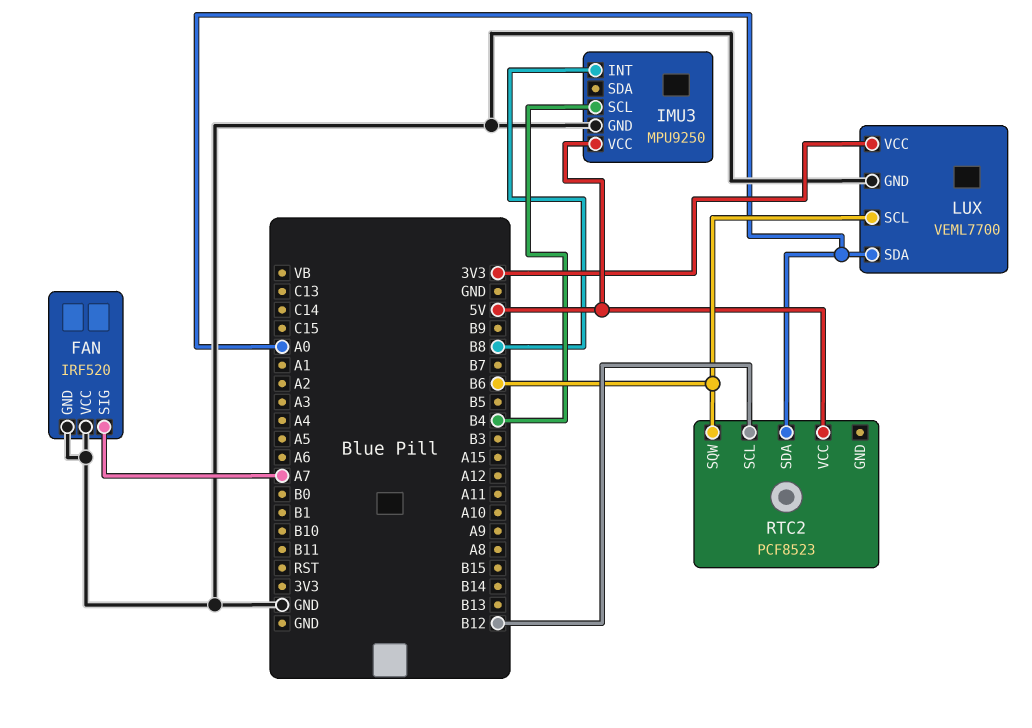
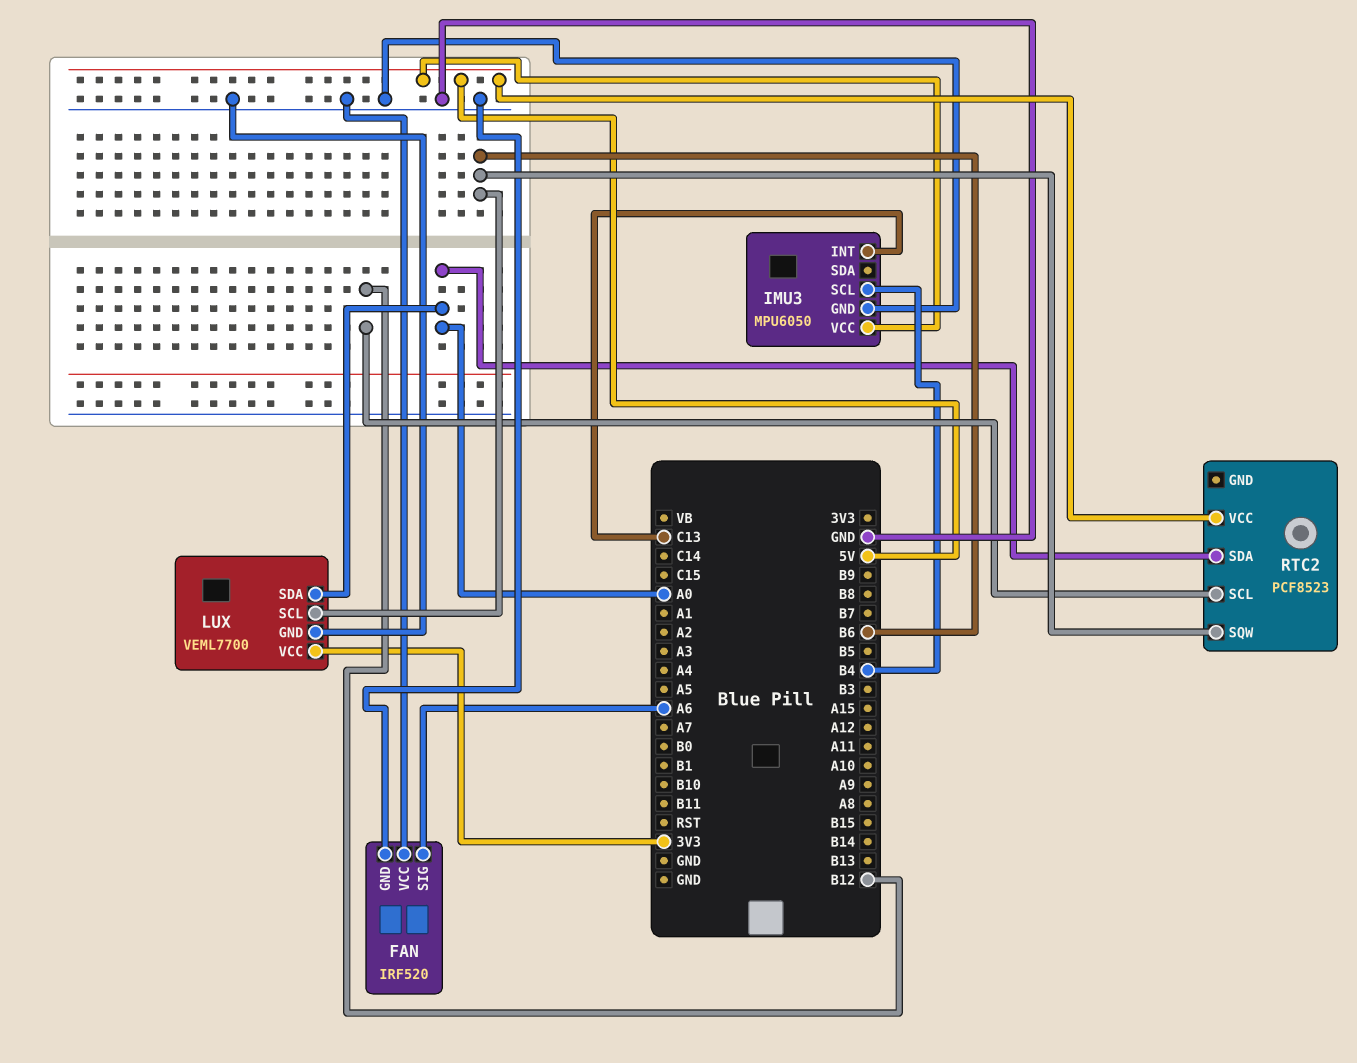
FAN pin SIG: A7 -> A6
IMU3: MPU9250 -> MPU6050
IMU3 pin INT: B8 -> C13

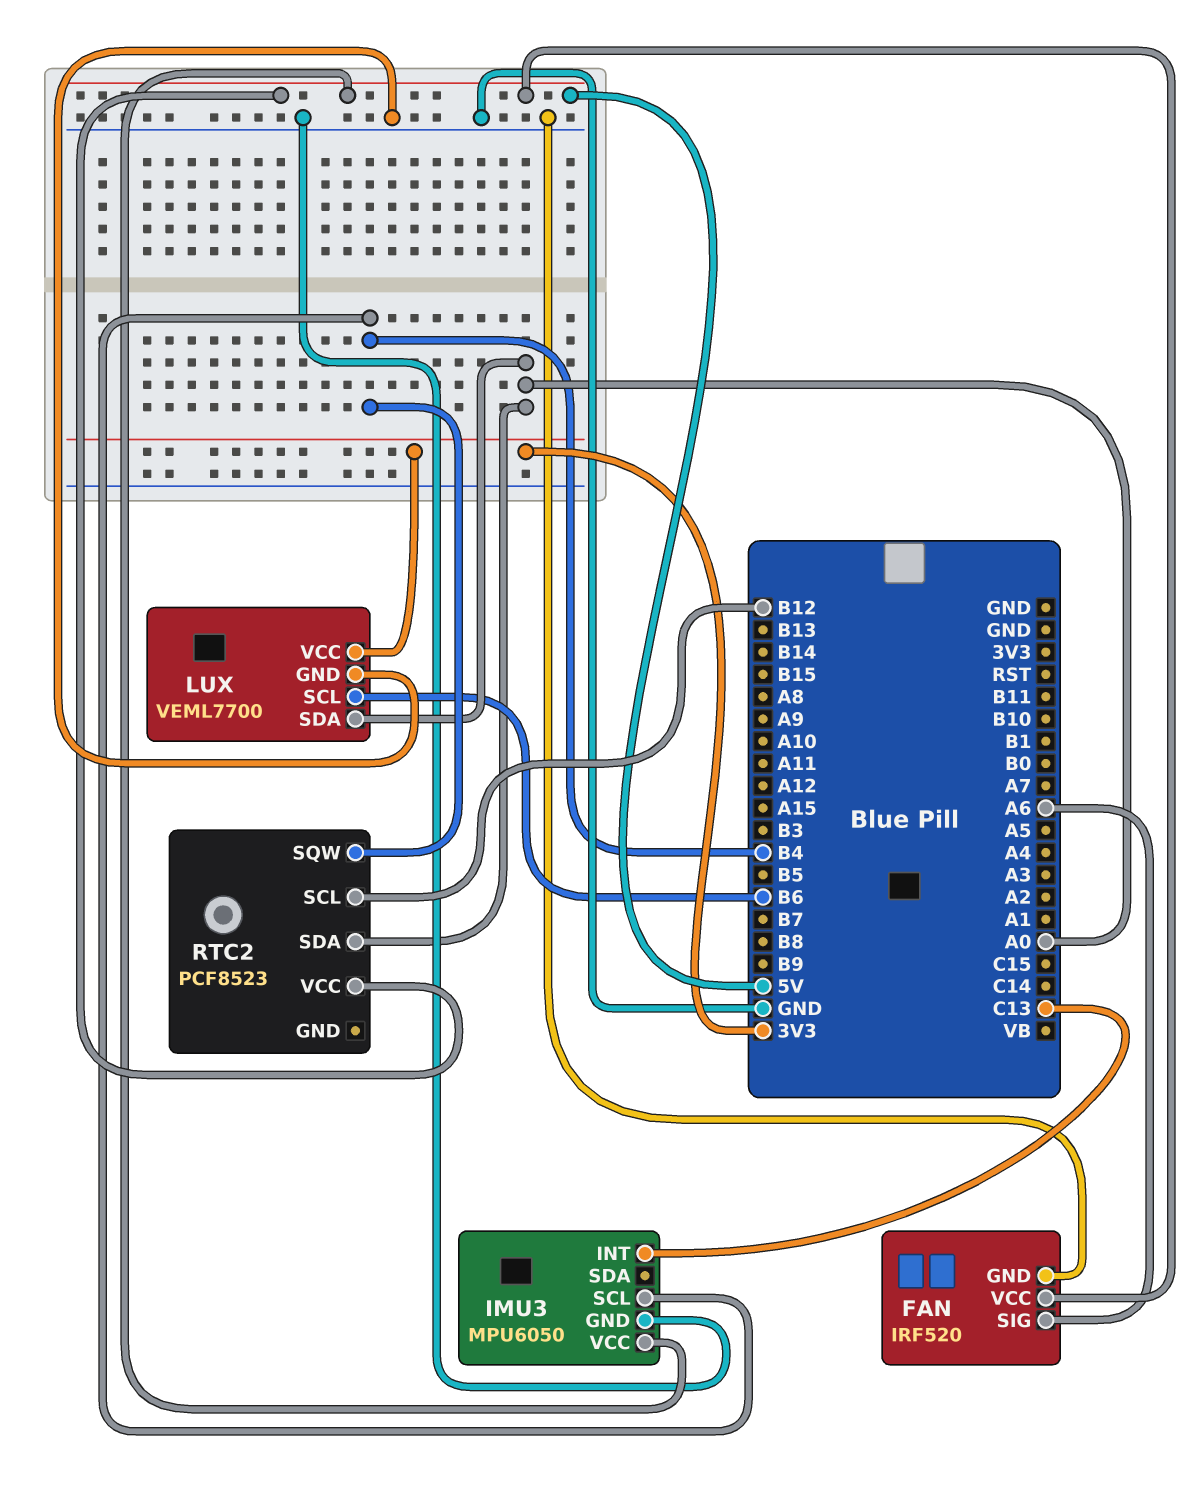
FAN pin VCC: GND -> 5V
RTC2 pin SQW: B6 -> B4

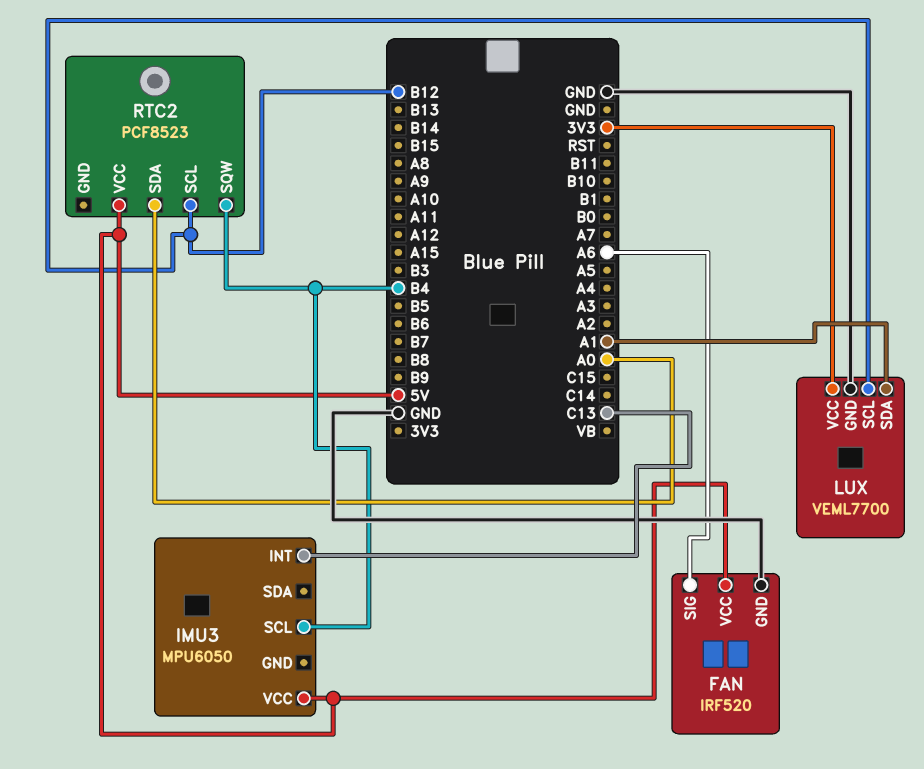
IMU3 pin GND: GND -> none
LUX pin SCL: B6 -> B12
LUX pin SDA: A0 -> A1

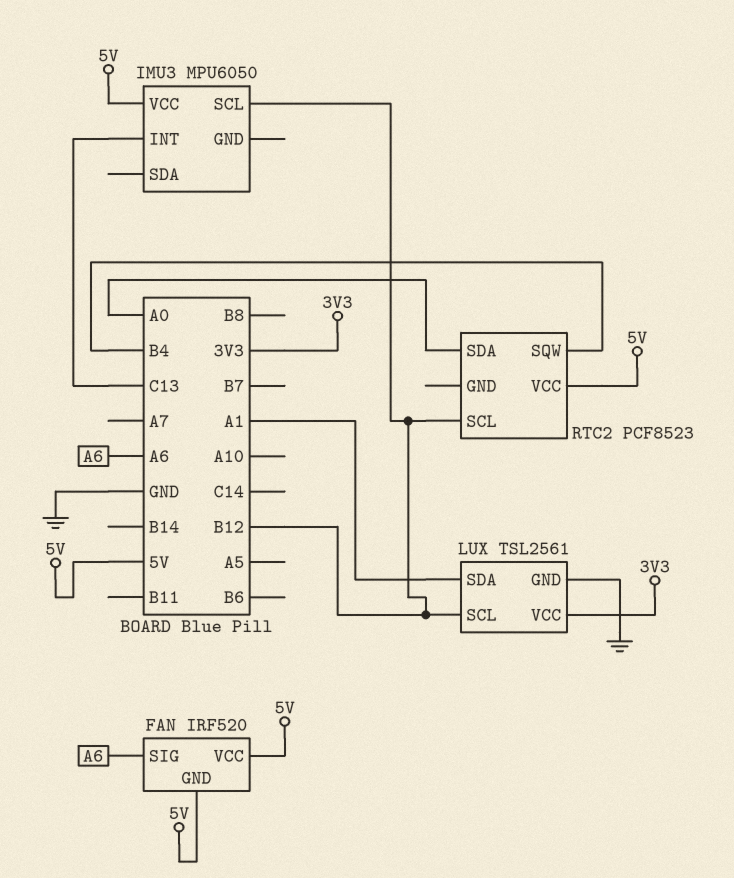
FAN pin GND: GND -> 5V
IMU3 pin SCL: B4 -> B12
LUX: VEML7700 -> TSL2561

